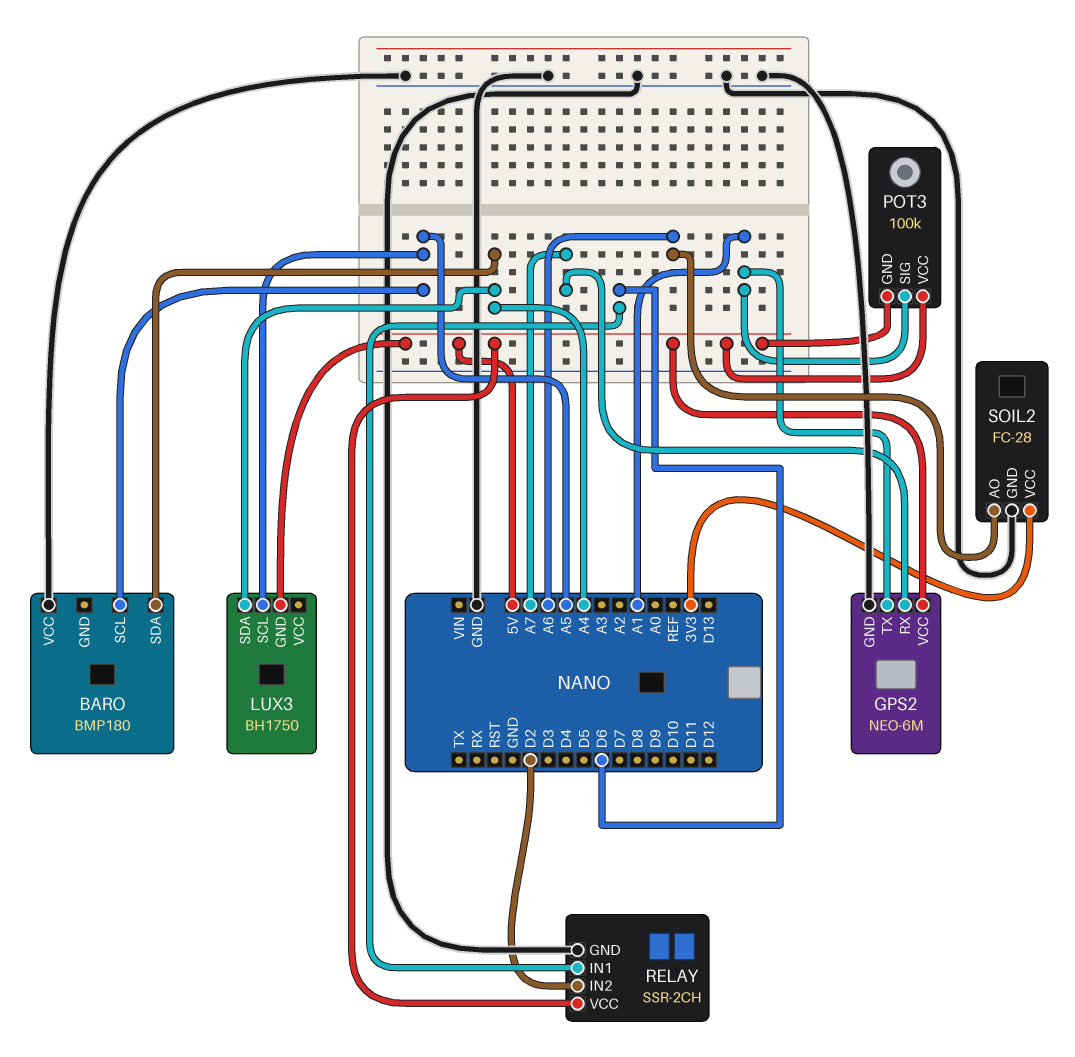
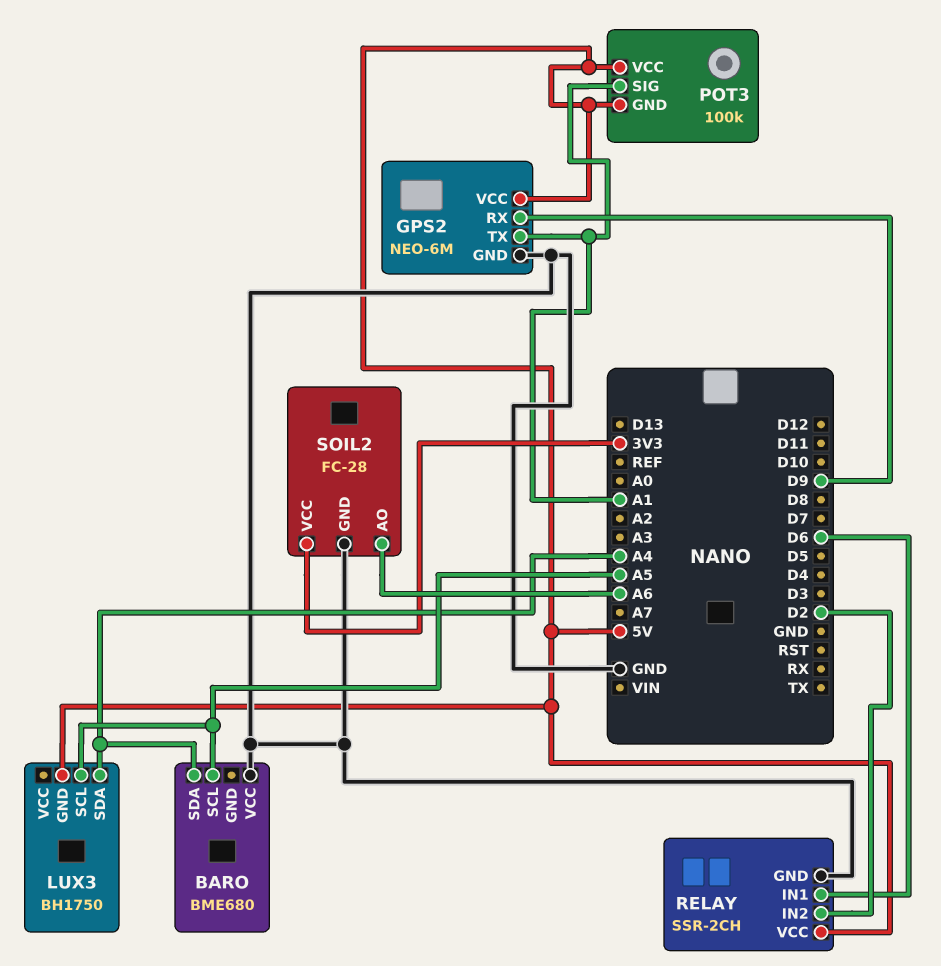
BARO: BMP180 -> BME680
GPS2 pin RX: A7 -> D9

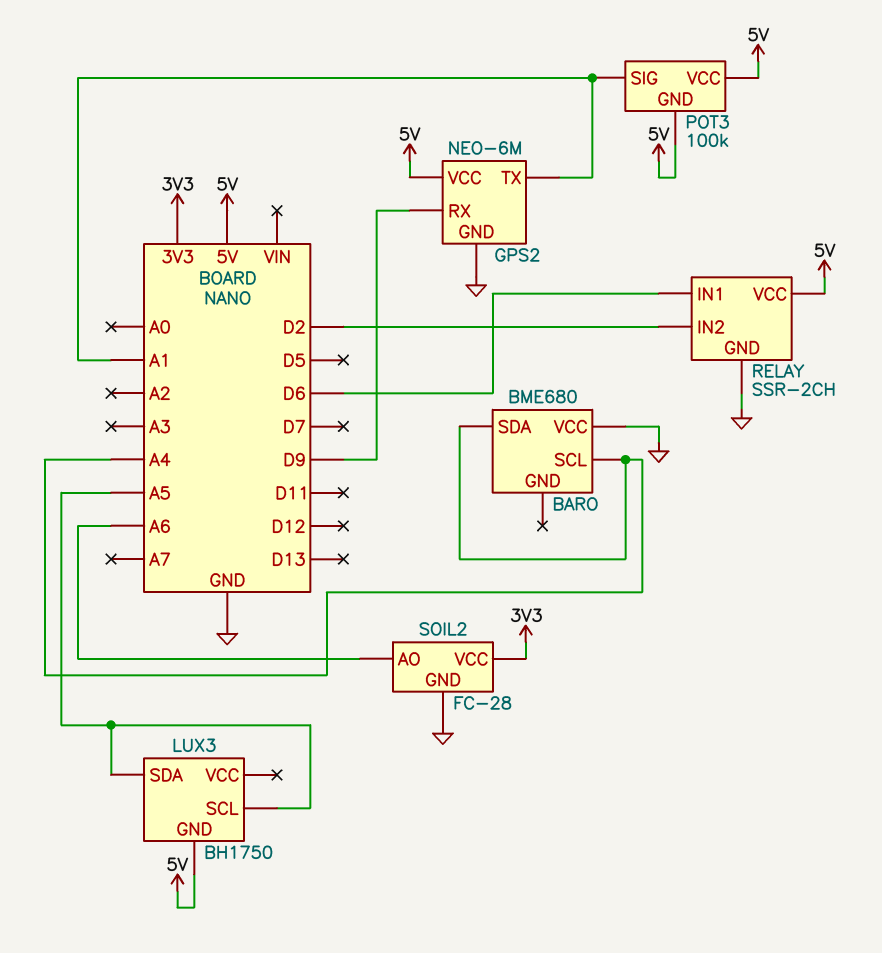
BARO pin SCL: A5 -> A4
LUX3 pin SDA: A4 -> A5

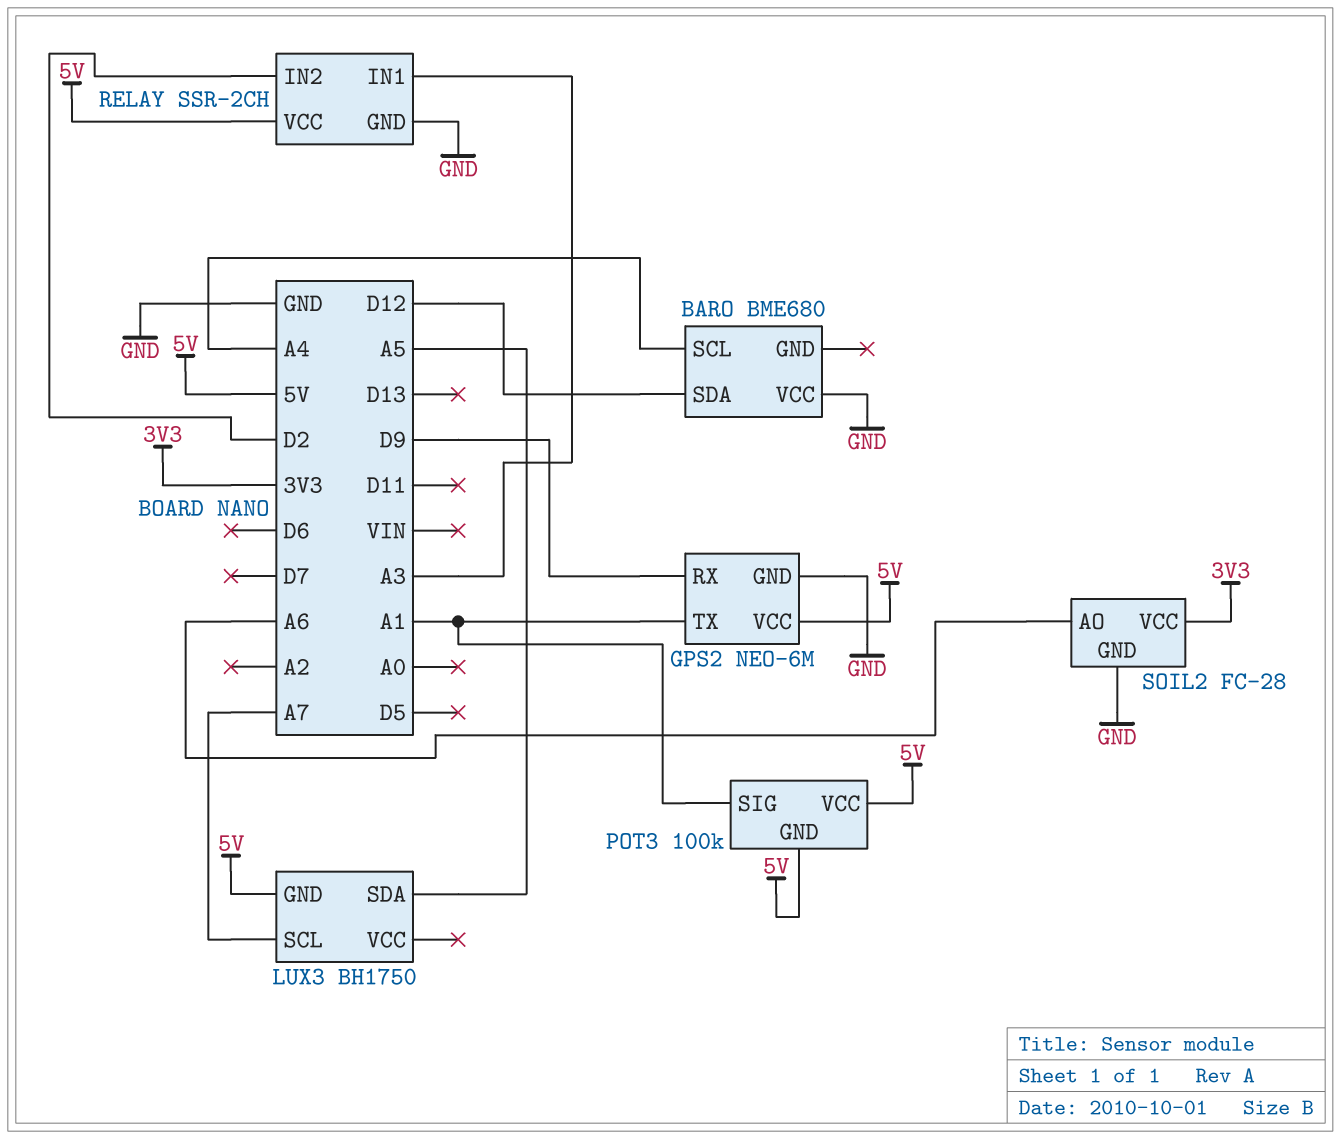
BARO pin SDA: A4 -> D12
LUX3 pin SCL: A5 -> A7
RELAY pin IN1: D6 -> A3

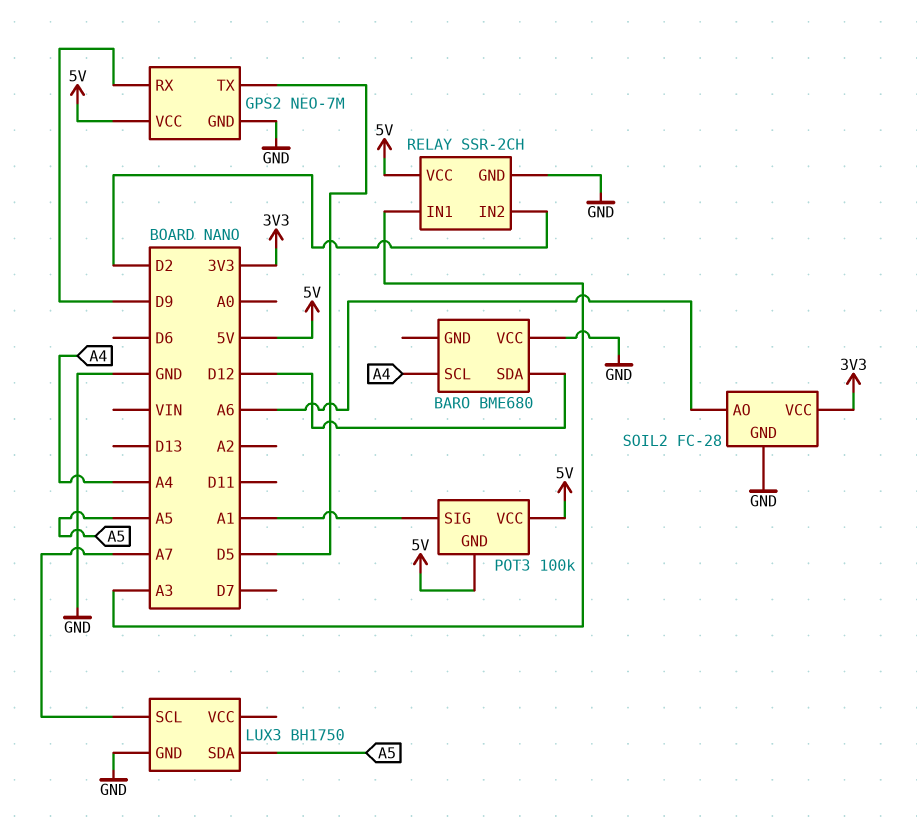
GPS2: NEO-6M -> NEO-7M
GPS2 pin TX: A1 -> D5
LUX3 pin GND: 5V -> GND

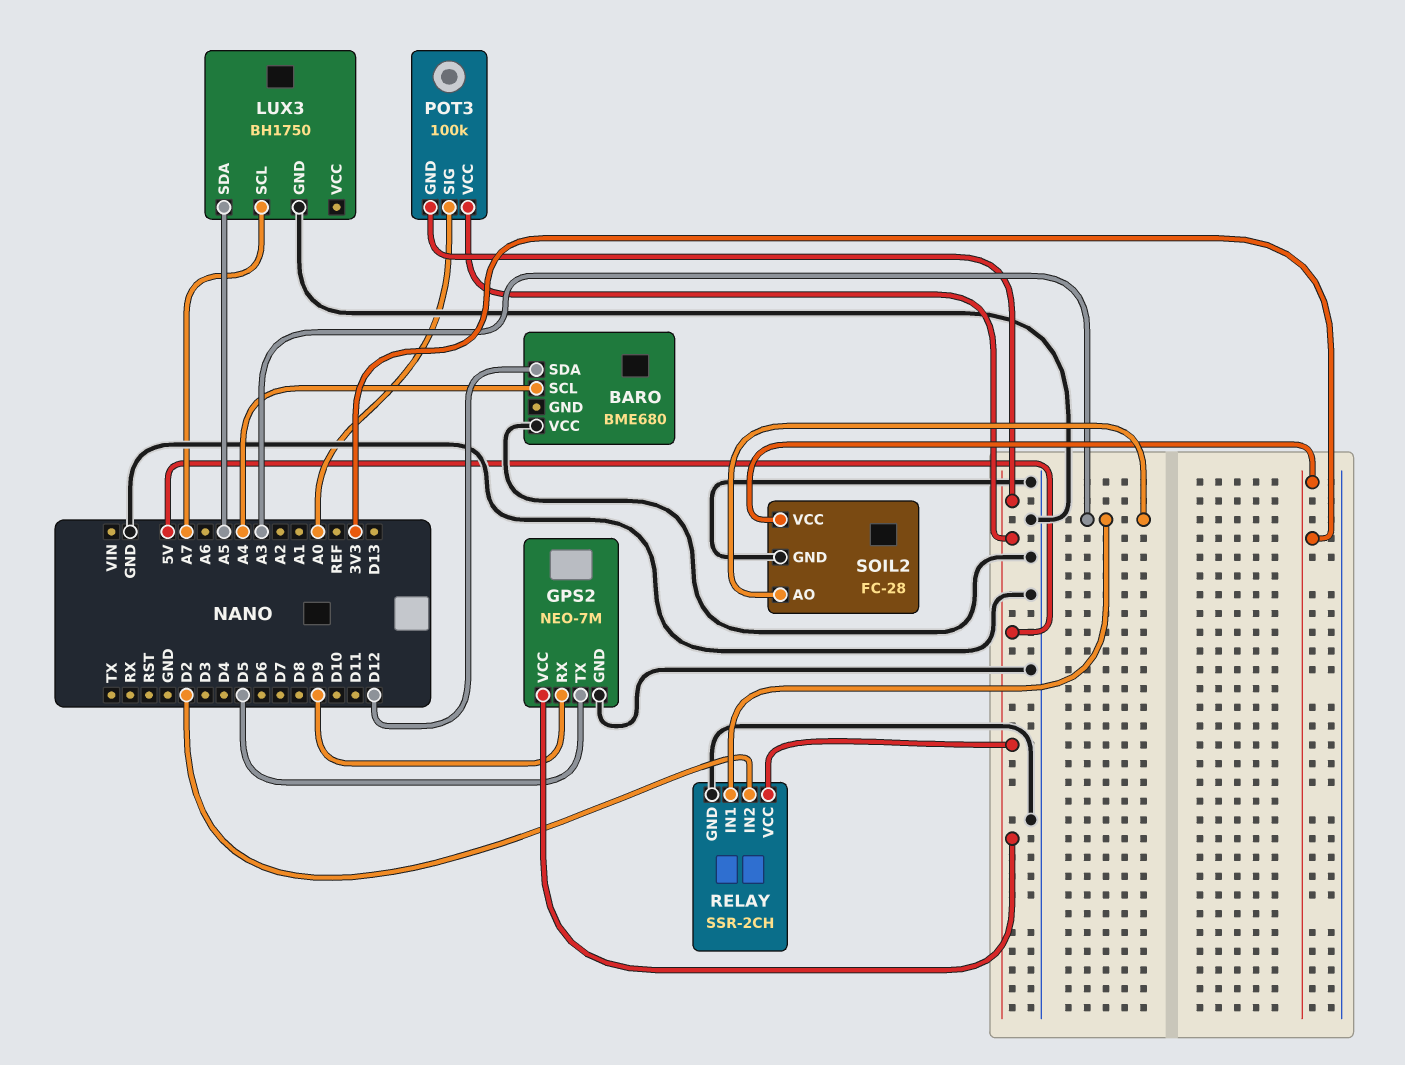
POT3 pin SIG: A1 -> A0
SOIL2 pin AO: A6 -> A3

